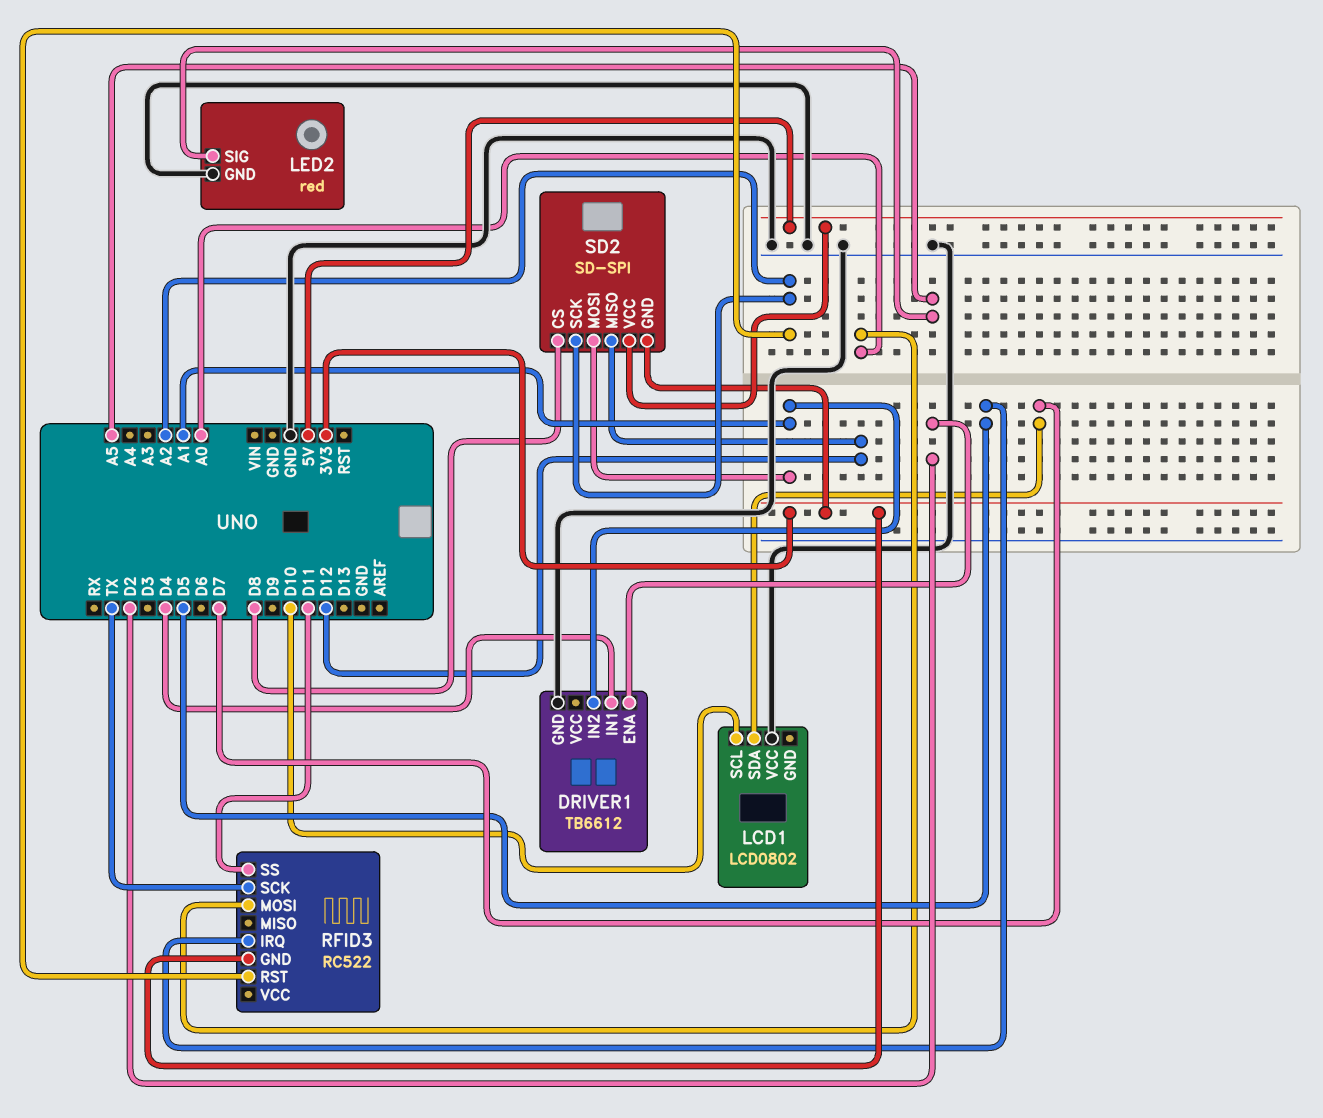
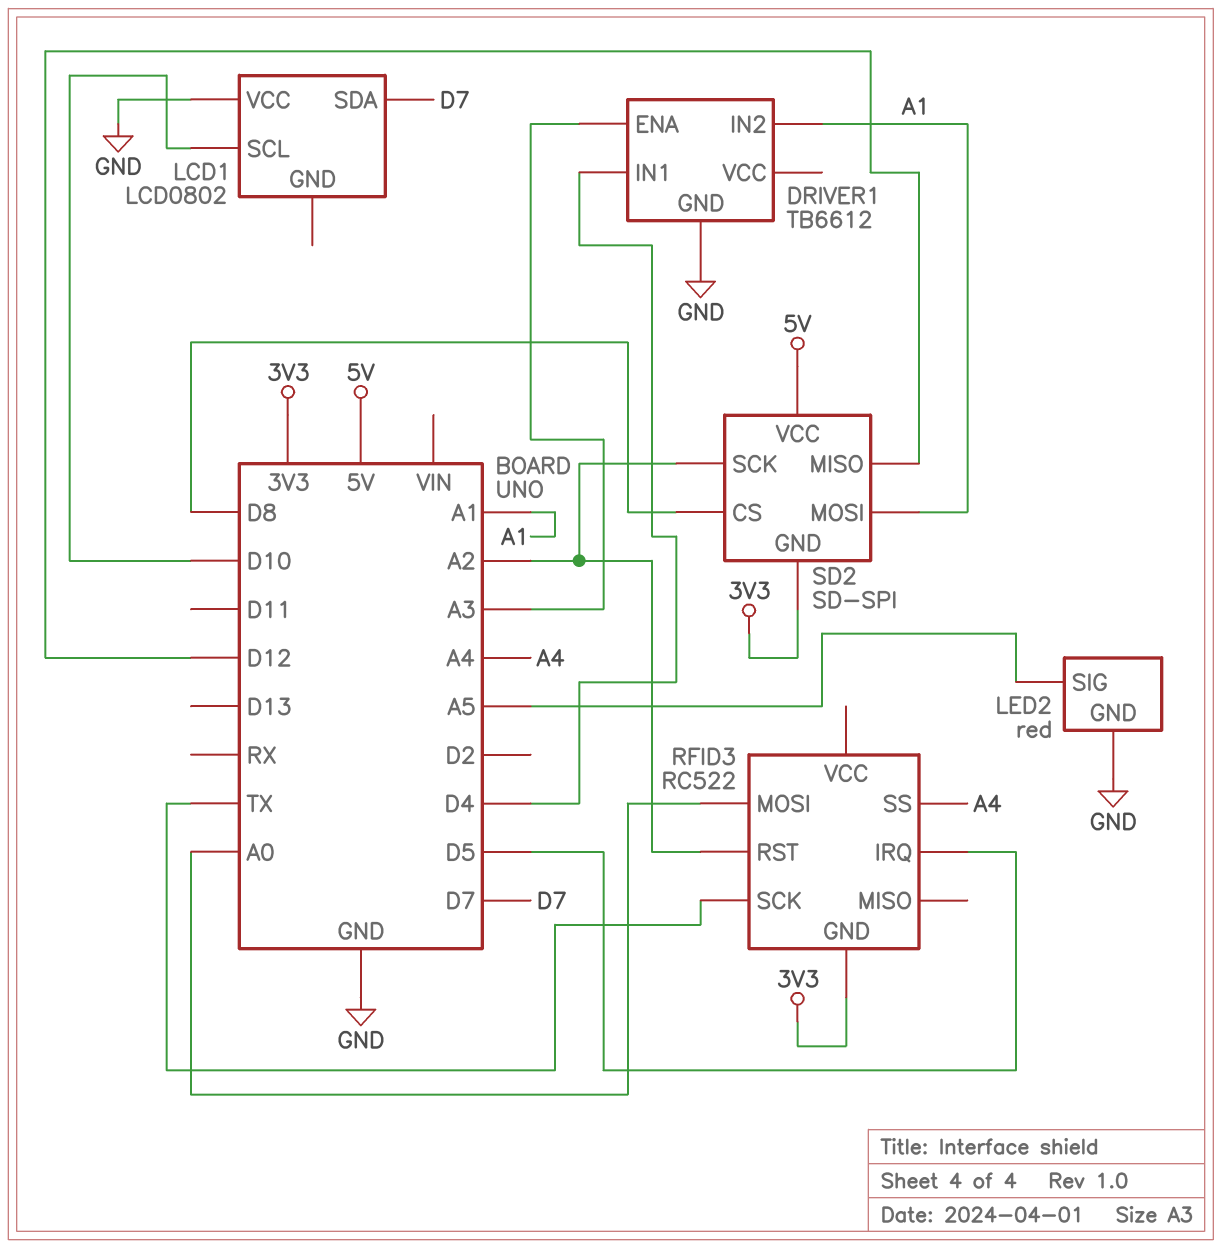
DRIVER1 pin ENA: D2 -> A3
RFID3 pin SS: D11 -> A4

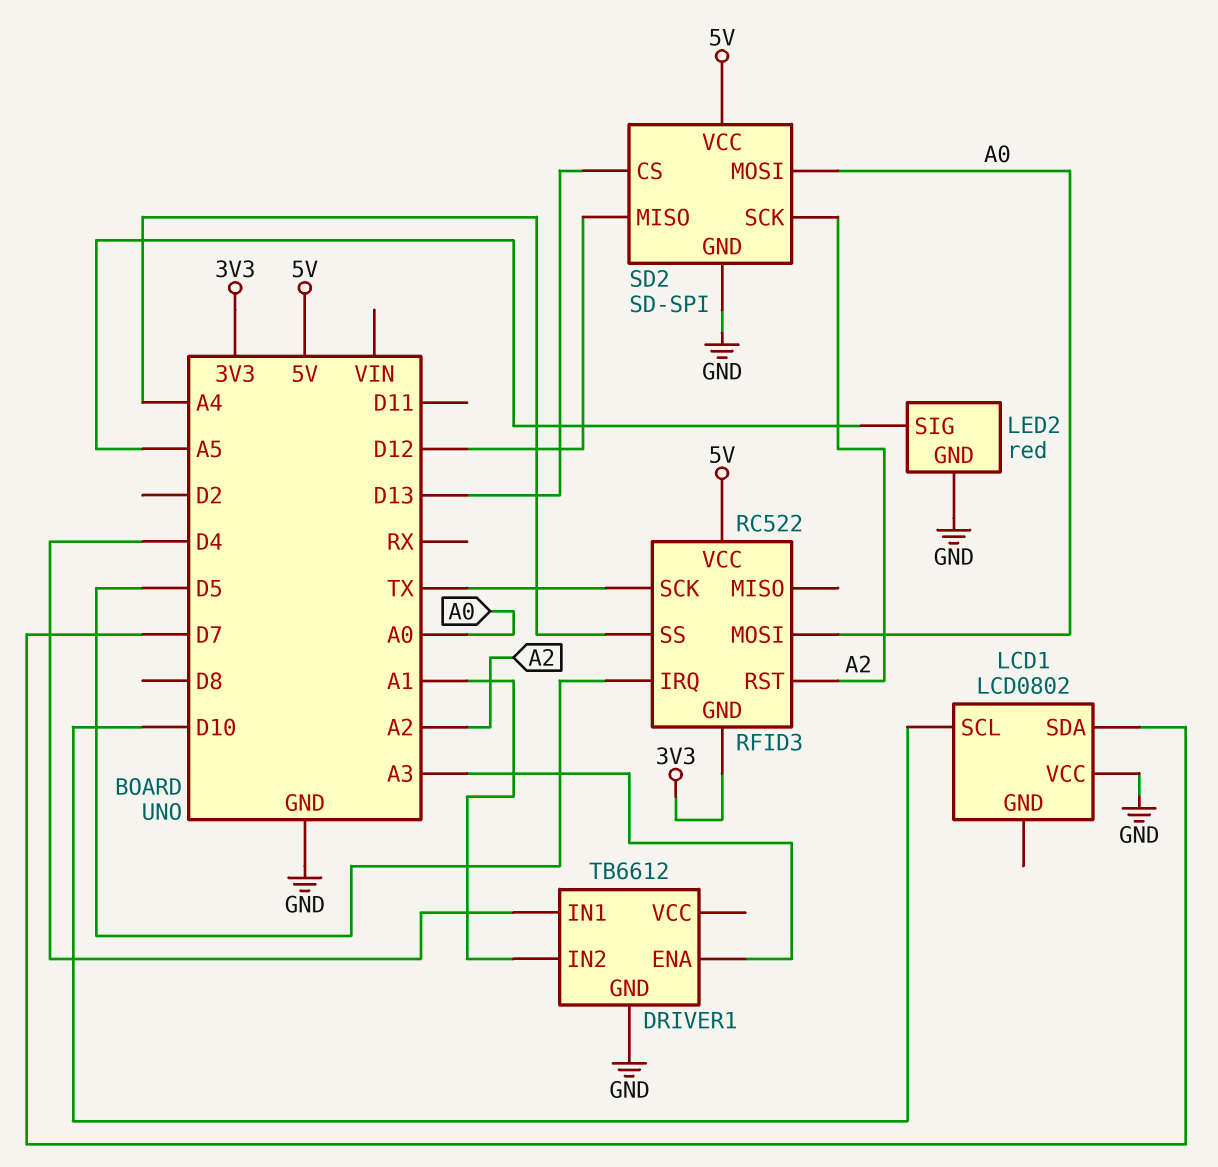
RFID3 pin VCC: none -> 5V
SD2 pin CS: D8 -> D13
SD2 pin GND: 3V3 -> GND
SD2 pin MOSI: A1 -> A0

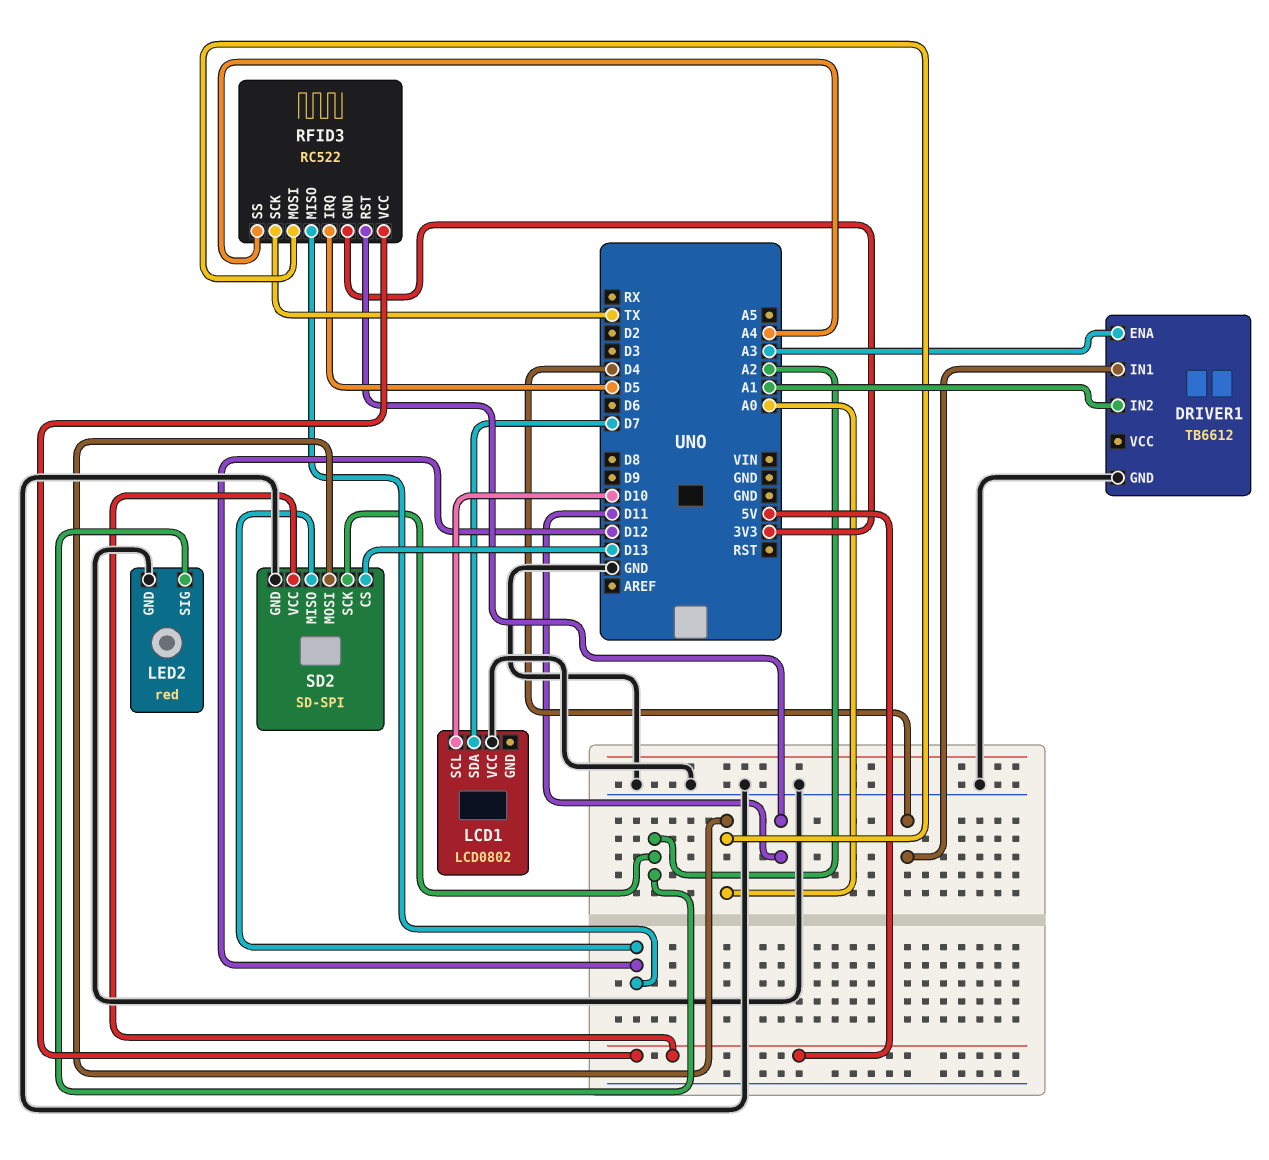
LED2 pin SIG: A5 -> A2
RFID3 pin MISO: none -> D12
RFID3 pin RST: A2 -> D11

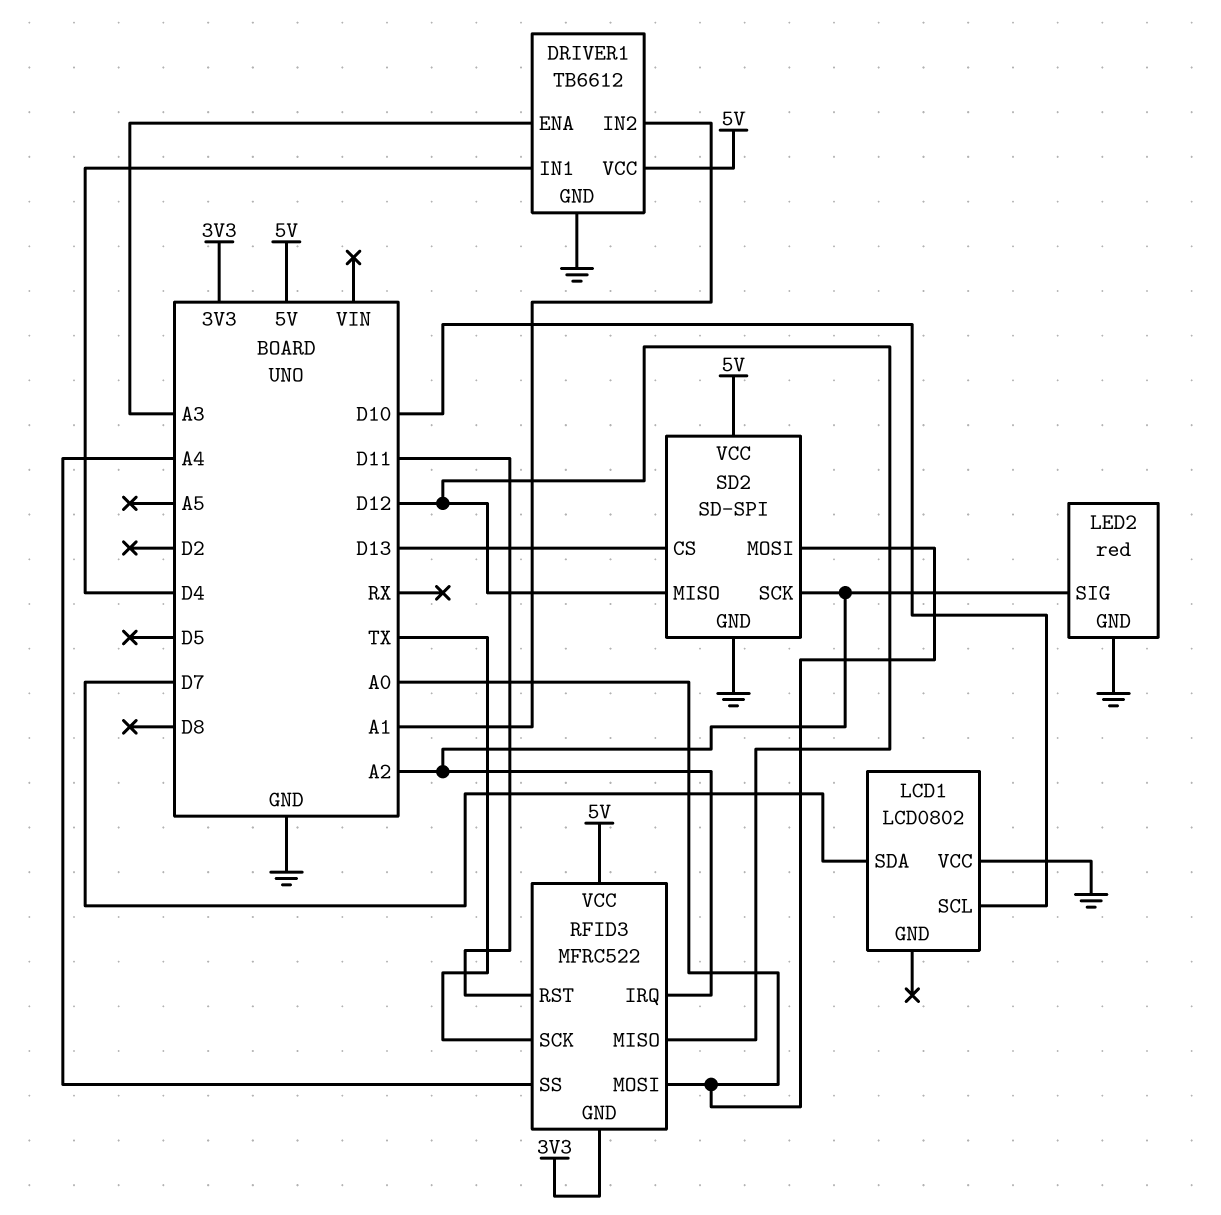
DRIVER1 pin VCC: none -> 5V
RFID3: RC522 -> MFRC522
RFID3 pin IRQ: D5 -> A2

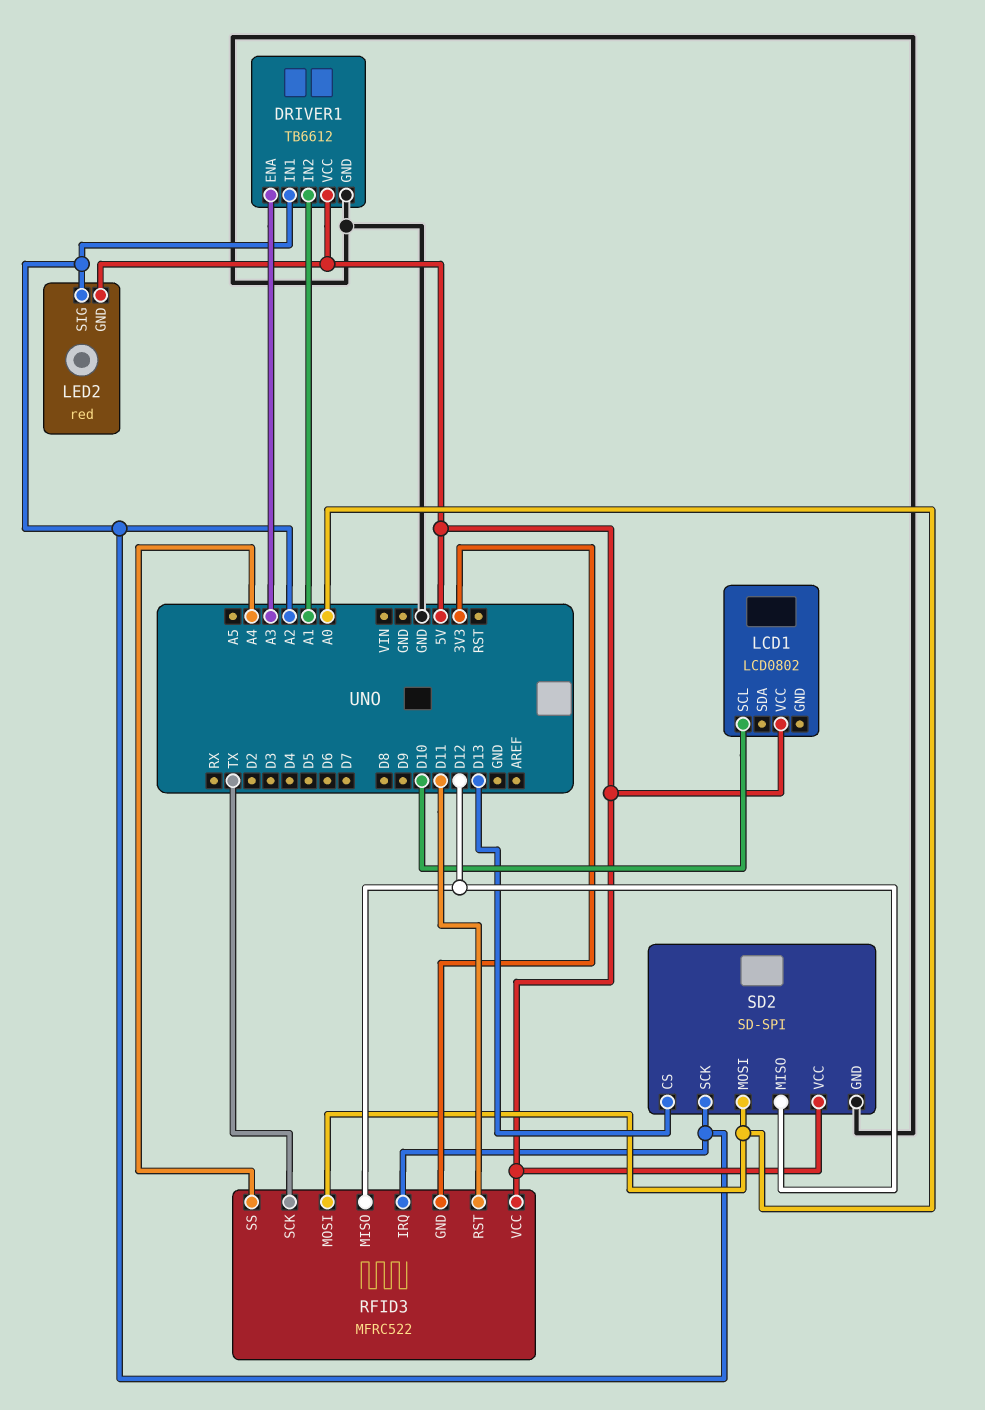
DRIVER1 pin IN1: D4 -> A2
LCD1 pin SDA: D7 -> none
LCD1 pin VCC: GND -> 5V
LED2 pin GND: GND -> 5V

